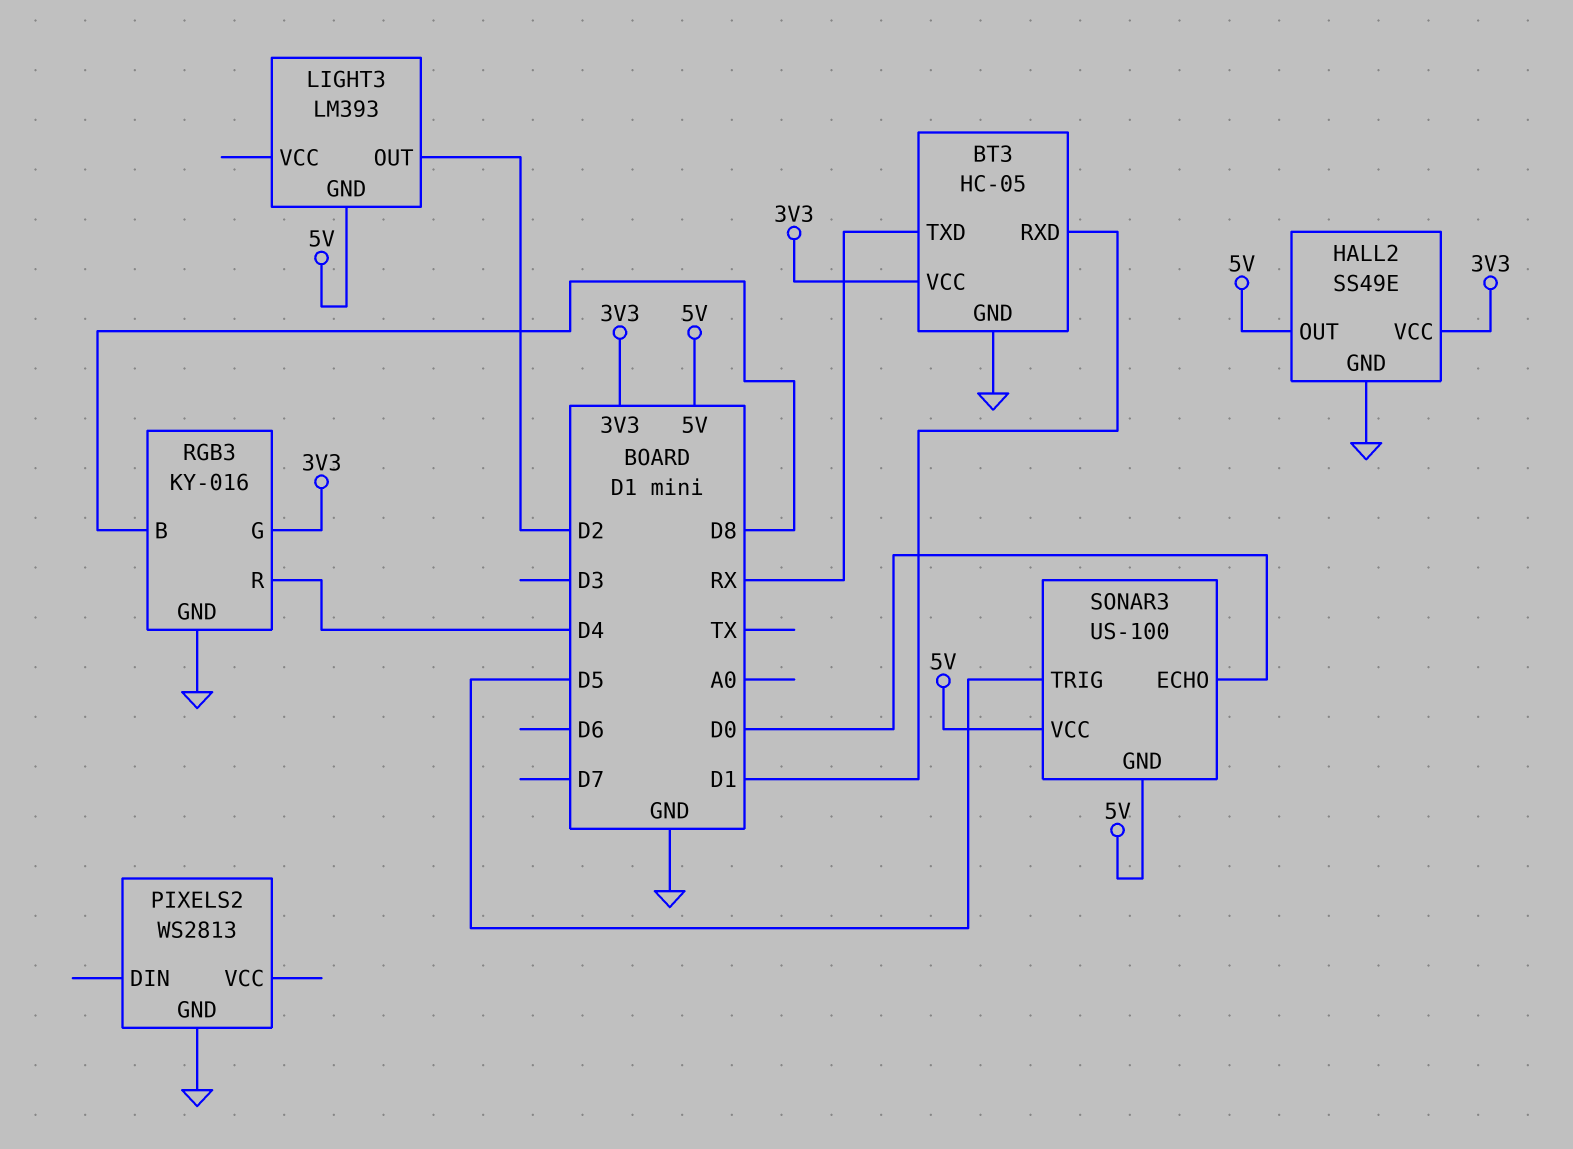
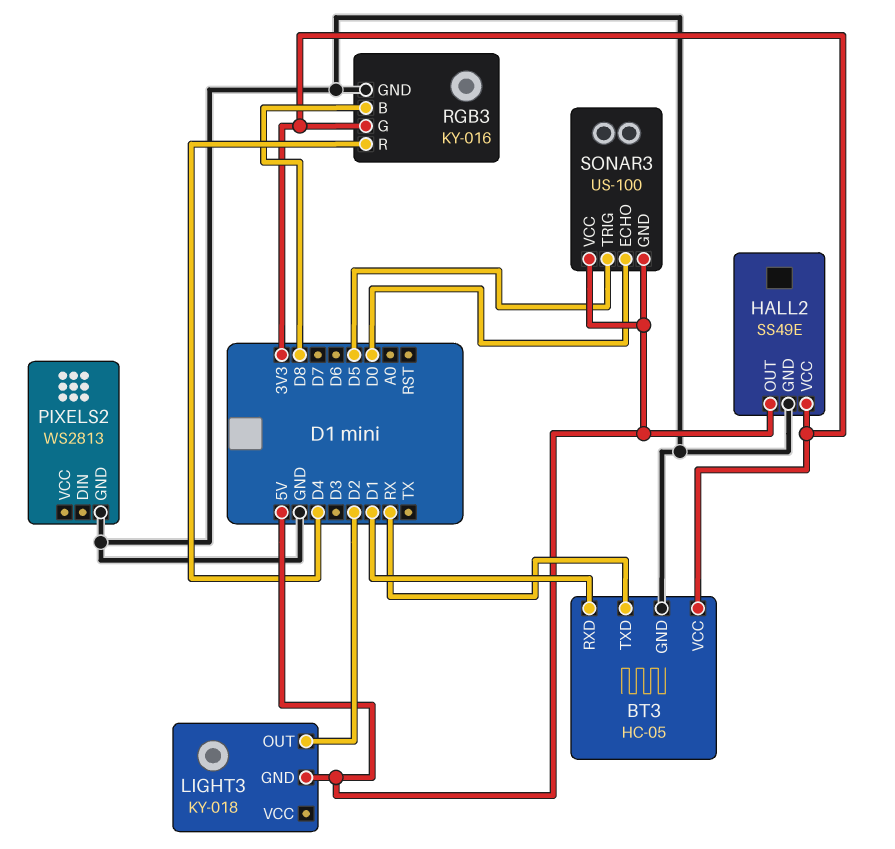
LIGHT3: LM393 -> KY-018

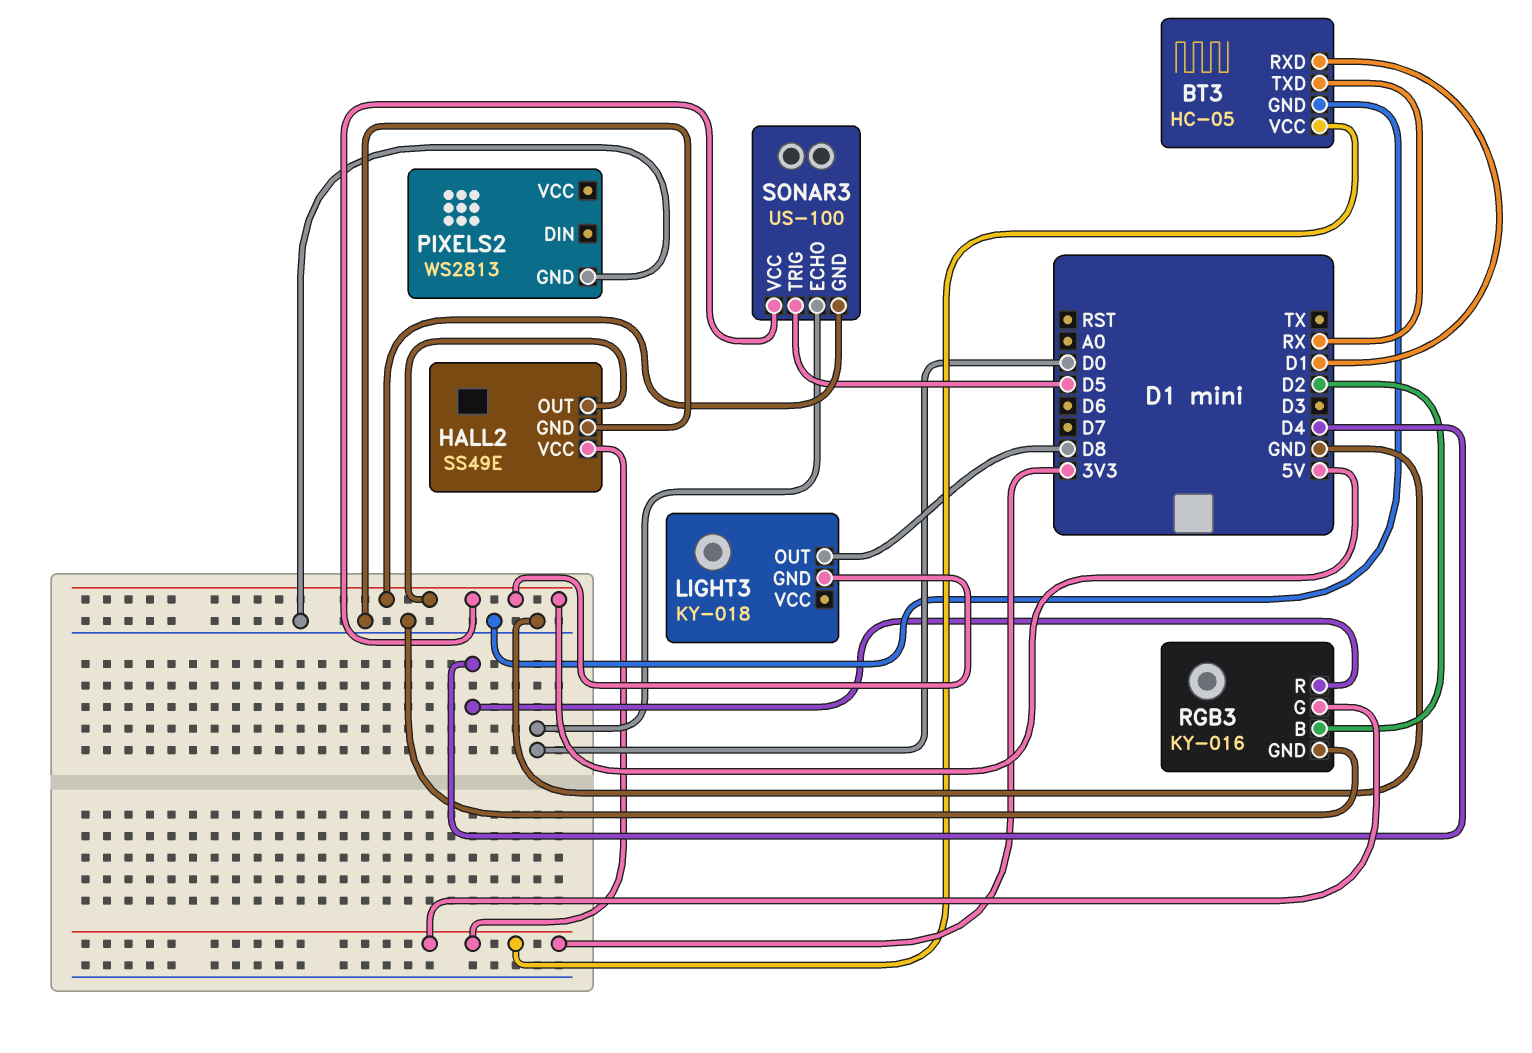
LIGHT3 pin OUT: D2 -> D8
RGB3 pin B: D8 -> D2

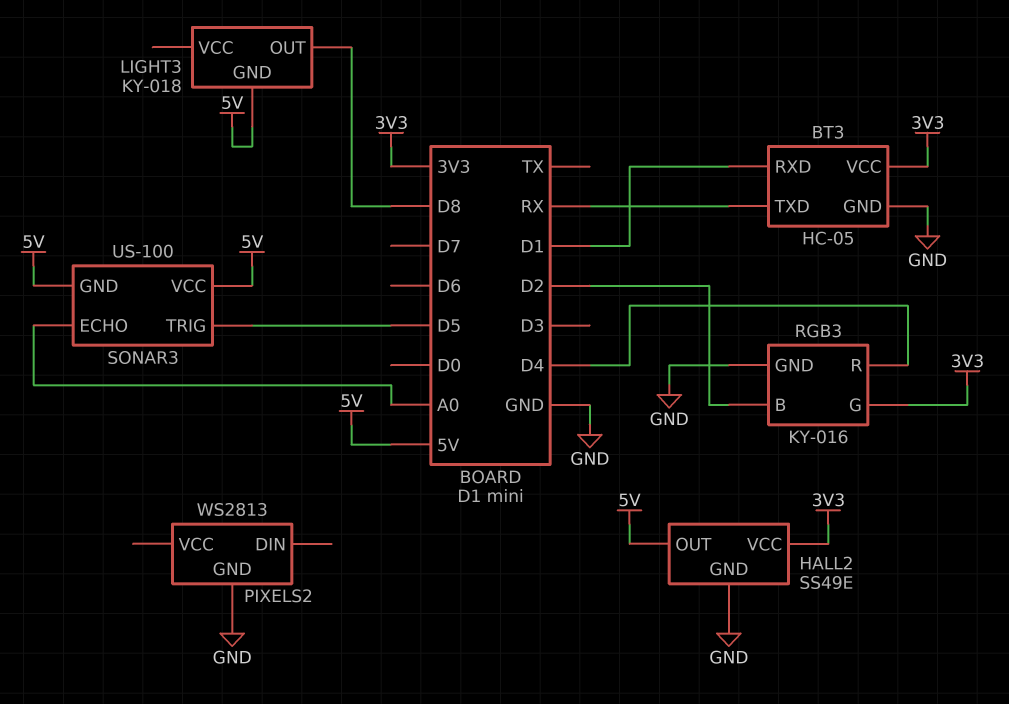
SONAR3 pin ECHO: D0 -> A0

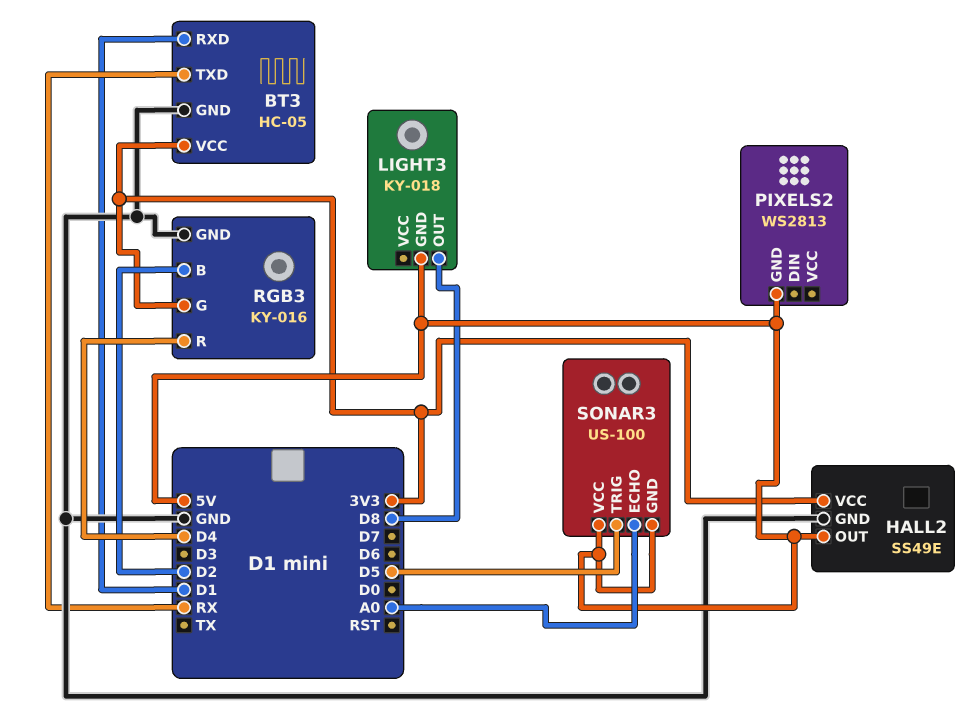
PIXELS2 pin GND: GND -> 5V

